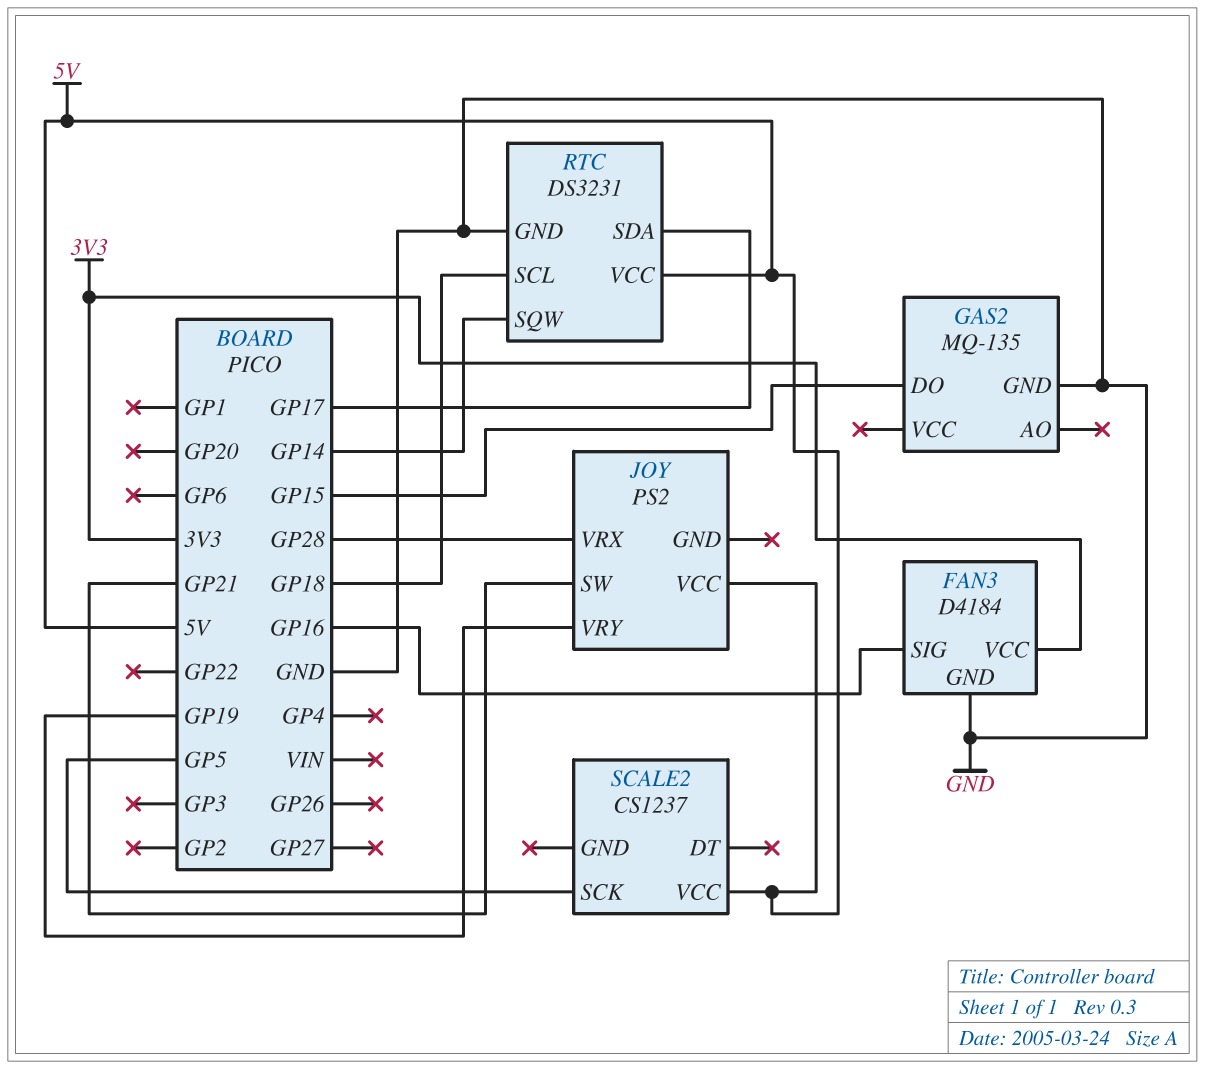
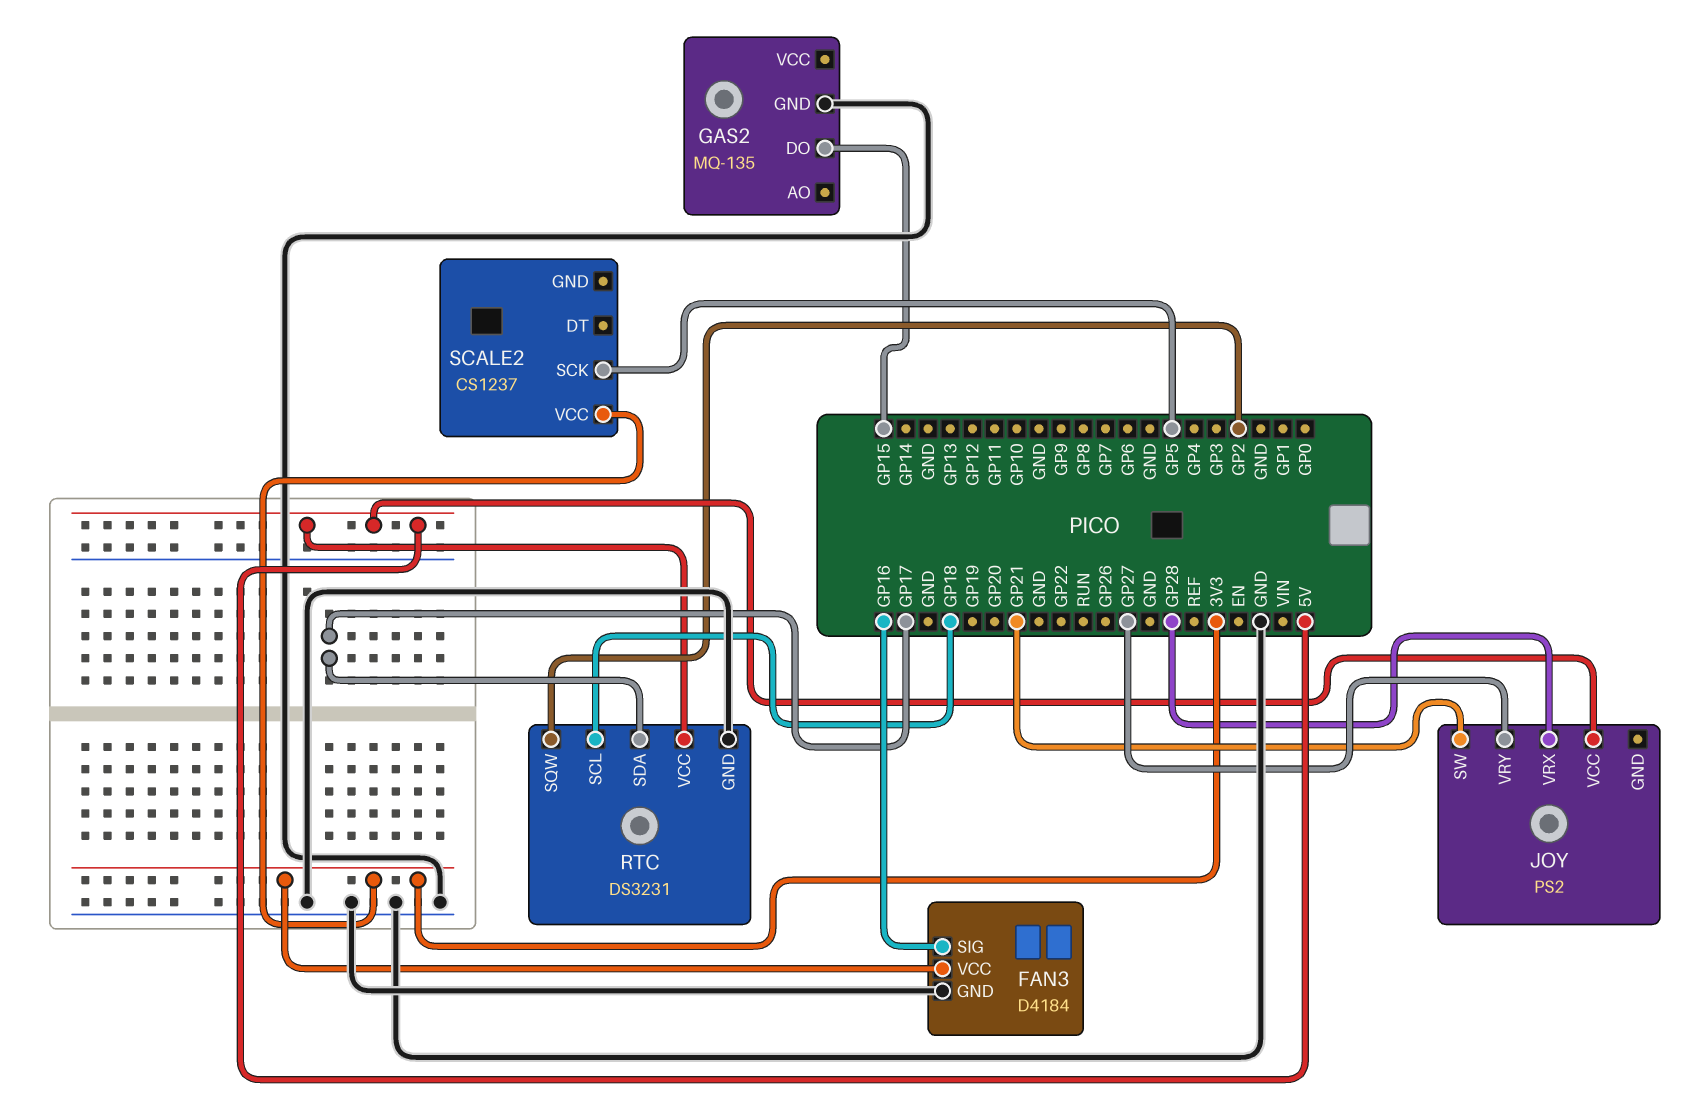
JOY pin VRY: GP19 -> GP27
RTC pin SQW: GP14 -> GP2
SCALE2 pin VCC: 5V -> 3V3

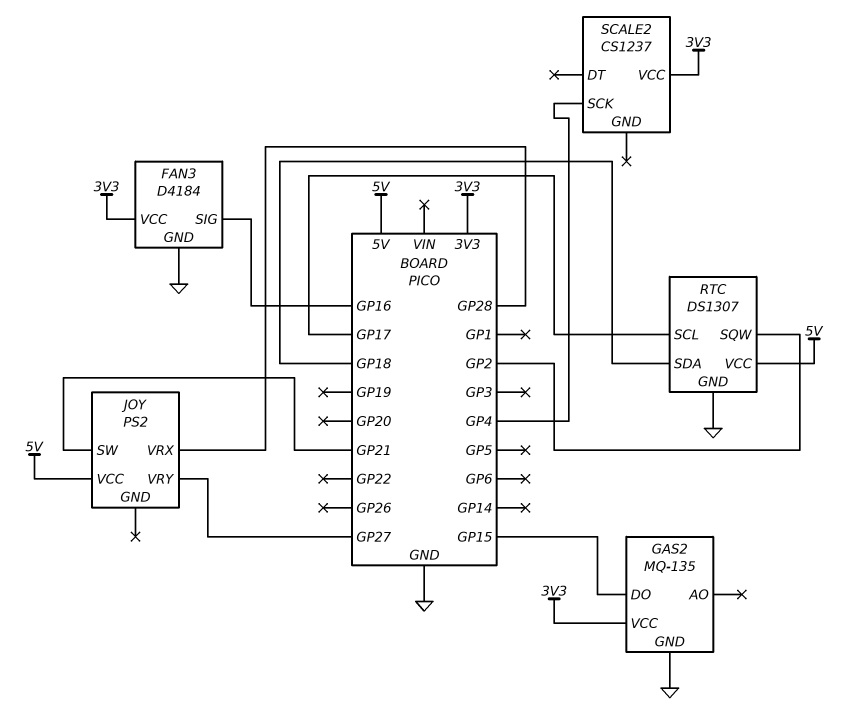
GAS2 pin VCC: none -> 3V3
RTC: DS3231 -> DS1307
RTC pin SCL: GP18 -> GP17
RTC pin SDA: GP17 -> GP18
SCALE2 pin SCK: GP5 -> GP4

